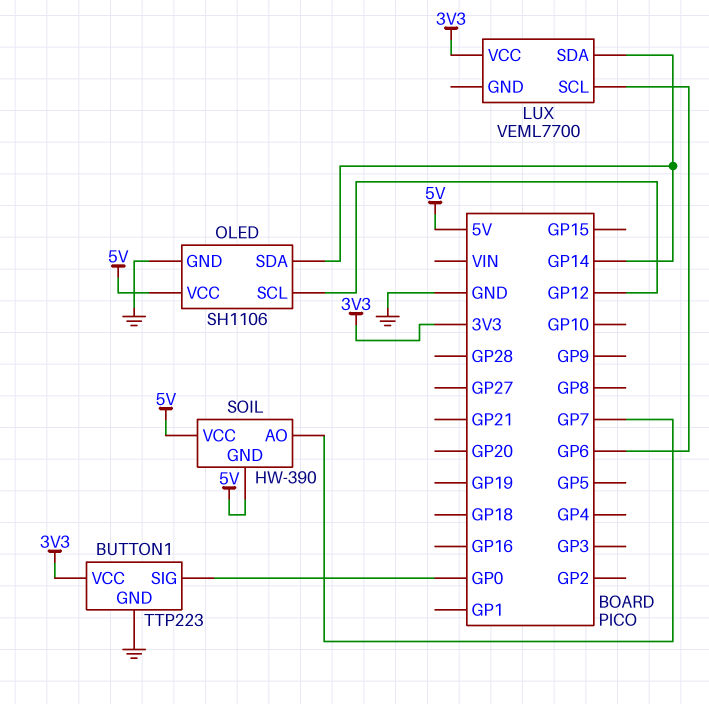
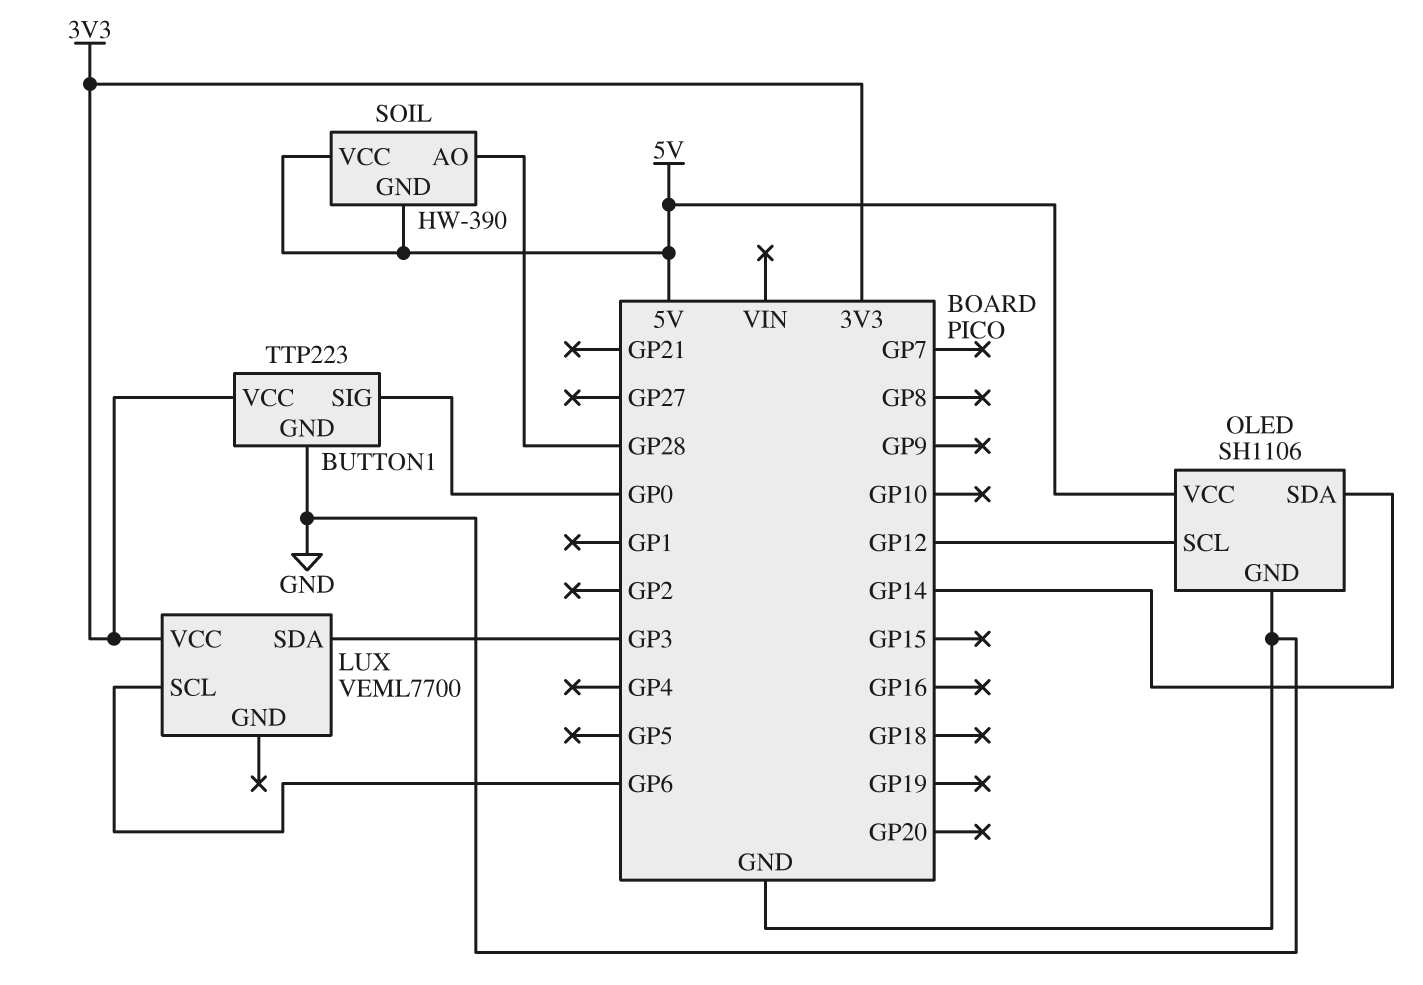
LUX pin SDA: GP14 -> GP3
SOIL pin AO: GP7 -> GP28

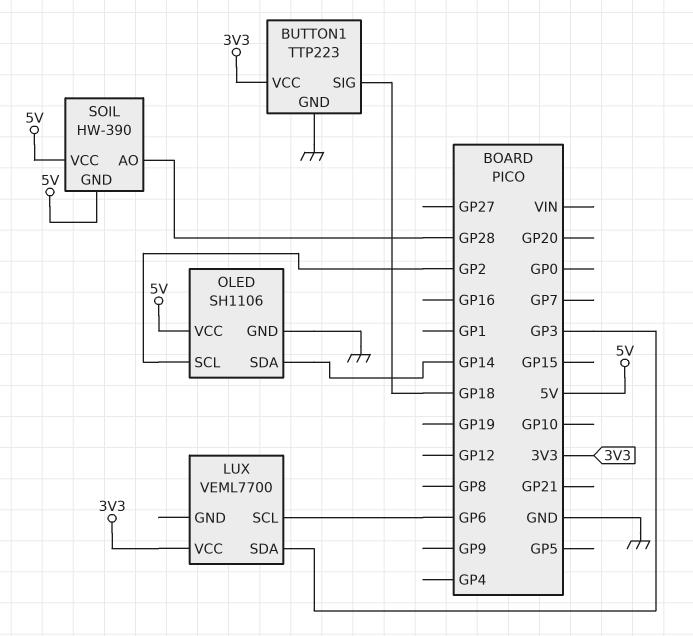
BUTTON1 pin SIG: GP0 -> GP18
OLED pin SCL: GP12 -> GP2

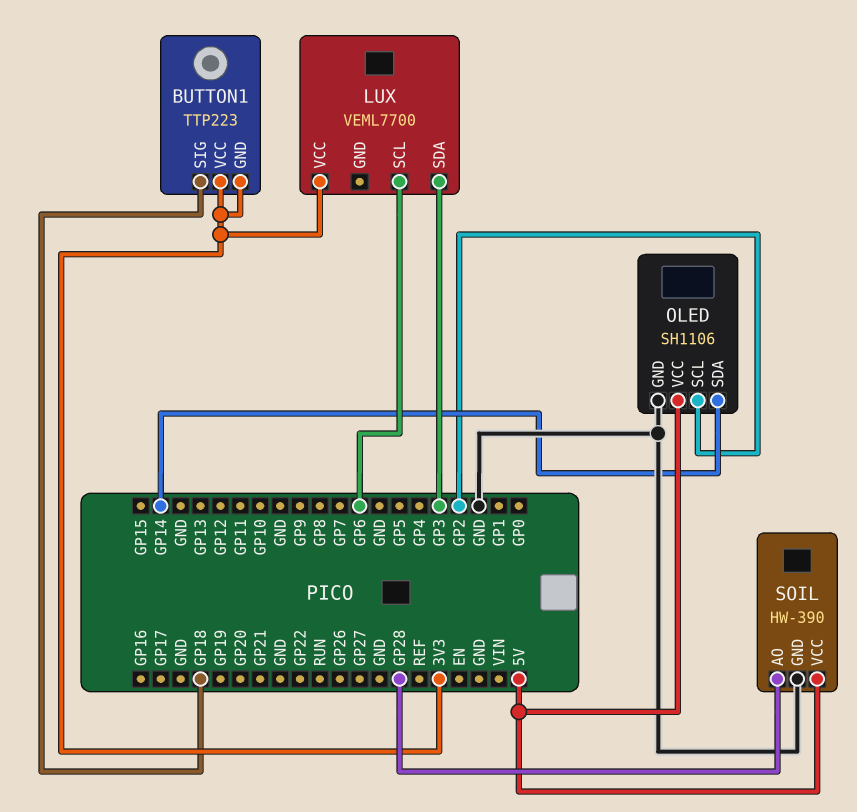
BUTTON1 pin GND: GND -> 3V3
SOIL pin GND: 5V -> GND

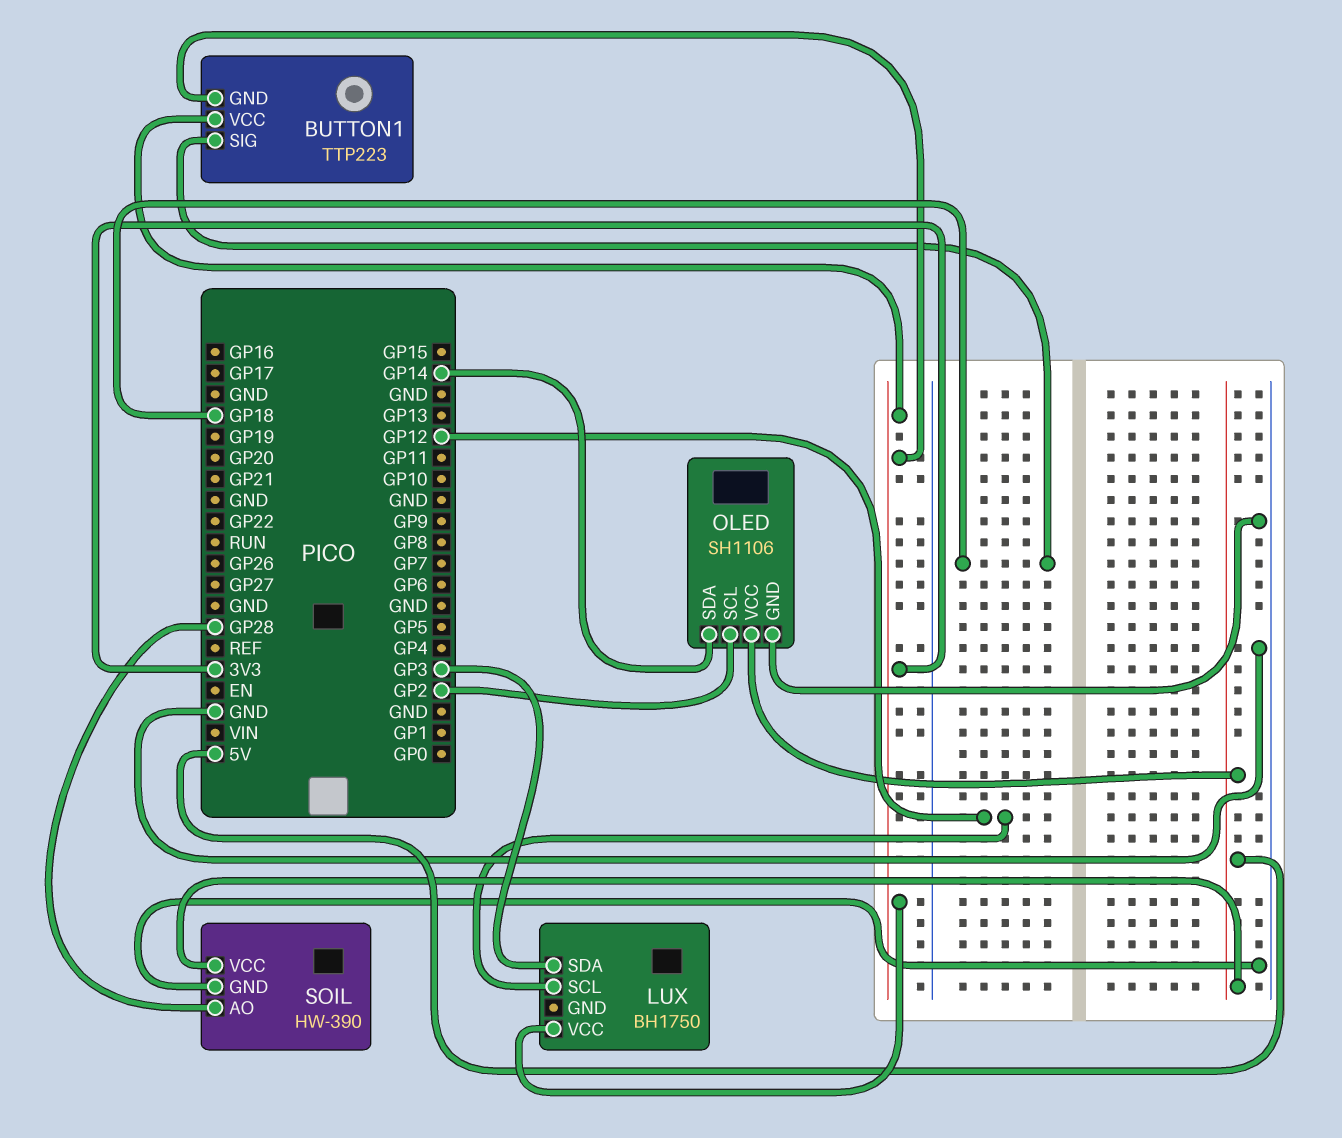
LUX: VEML7700 -> BH1750
LUX pin SCL: GP6 -> GP12

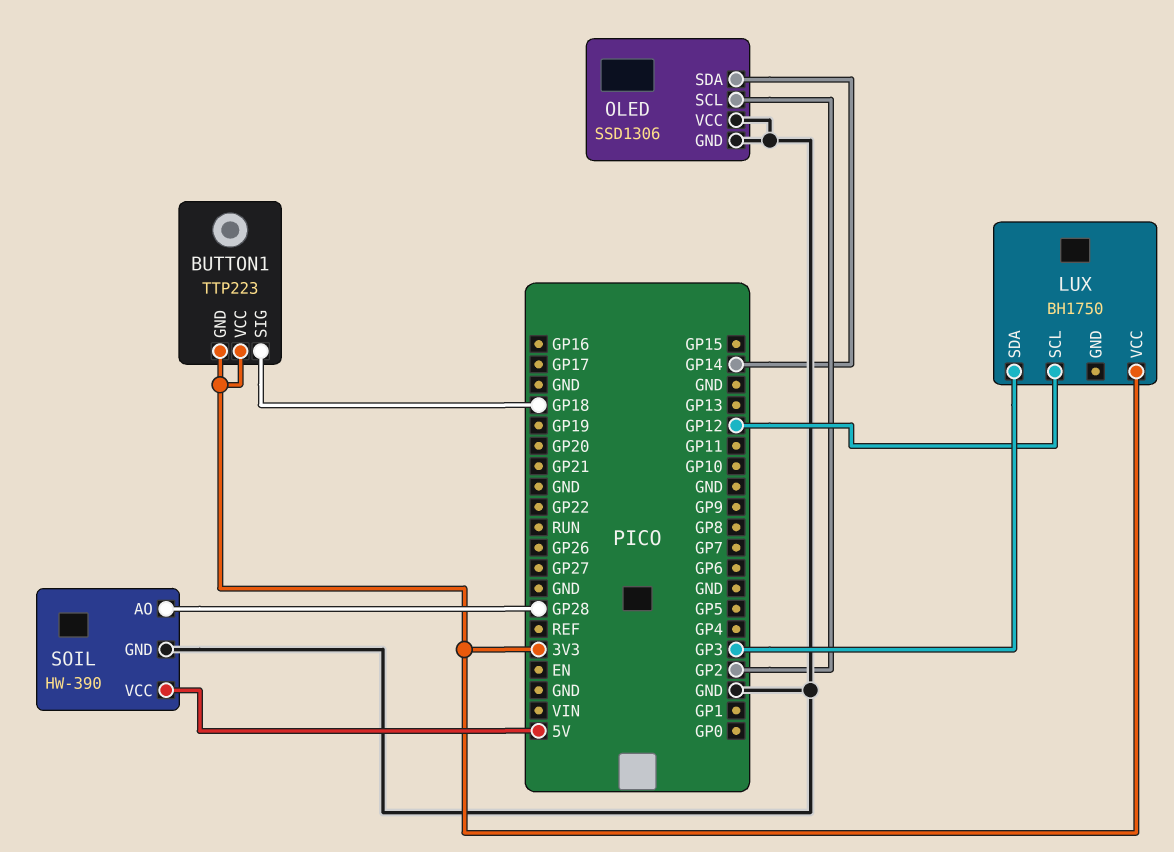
OLED: SH1106 -> SSD1306
OLED pin VCC: 5V -> GND

